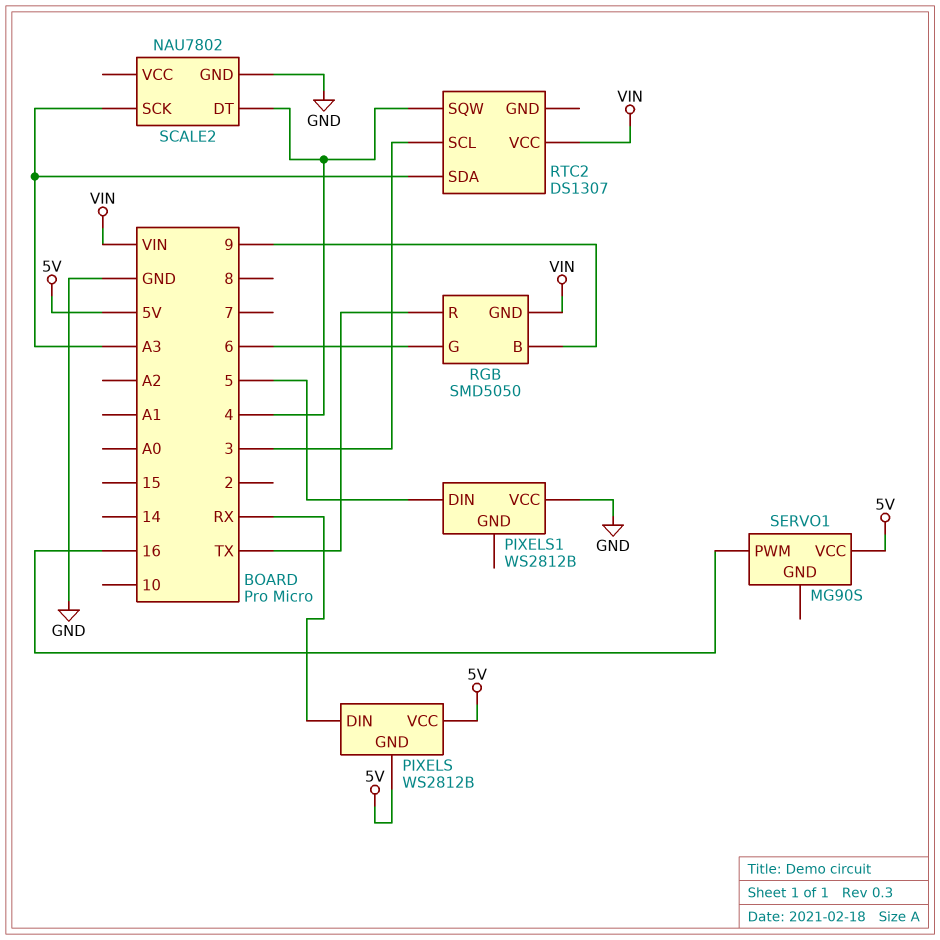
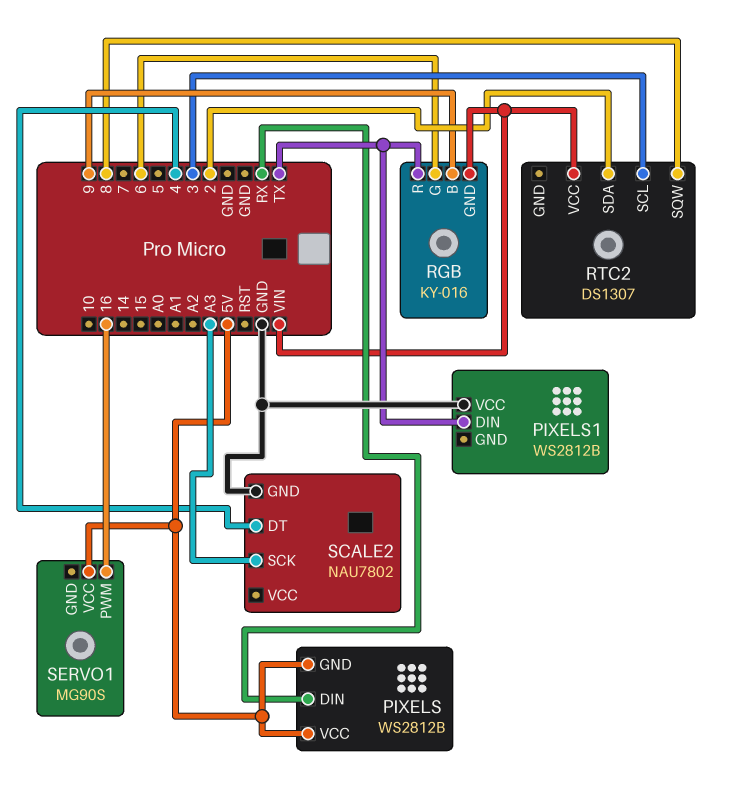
PIXELS1 pin DIN: 5 -> TX
RGB: SMD5050 -> KY-016
RTC2 pin SDA: A3 -> 2
RTC2 pin SQW: 4 -> 8

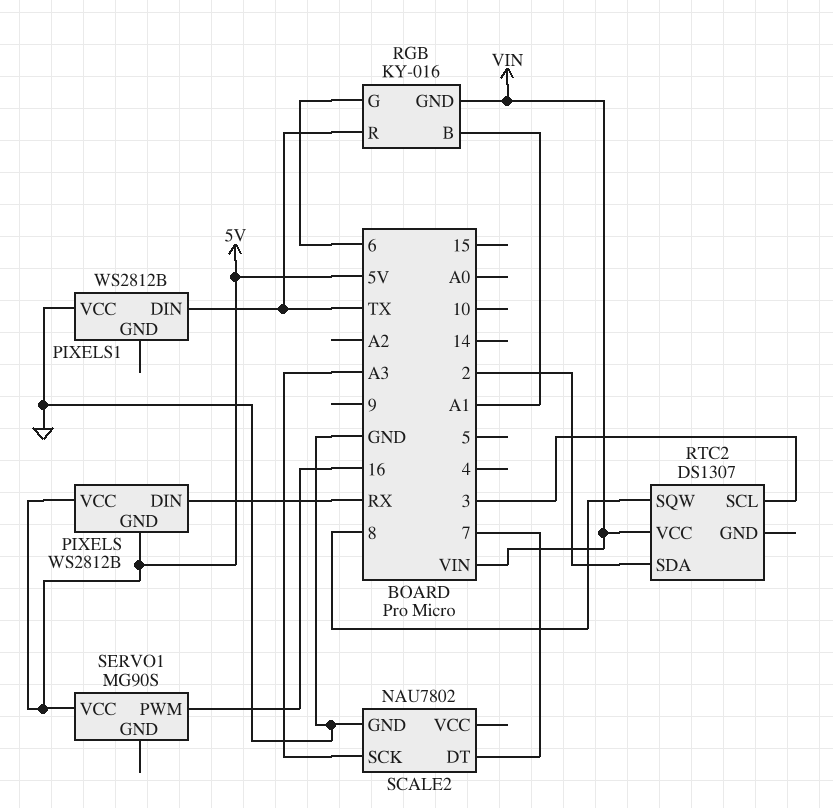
RGB pin B: 9 -> A1
SCALE2 pin DT: 4 -> 7

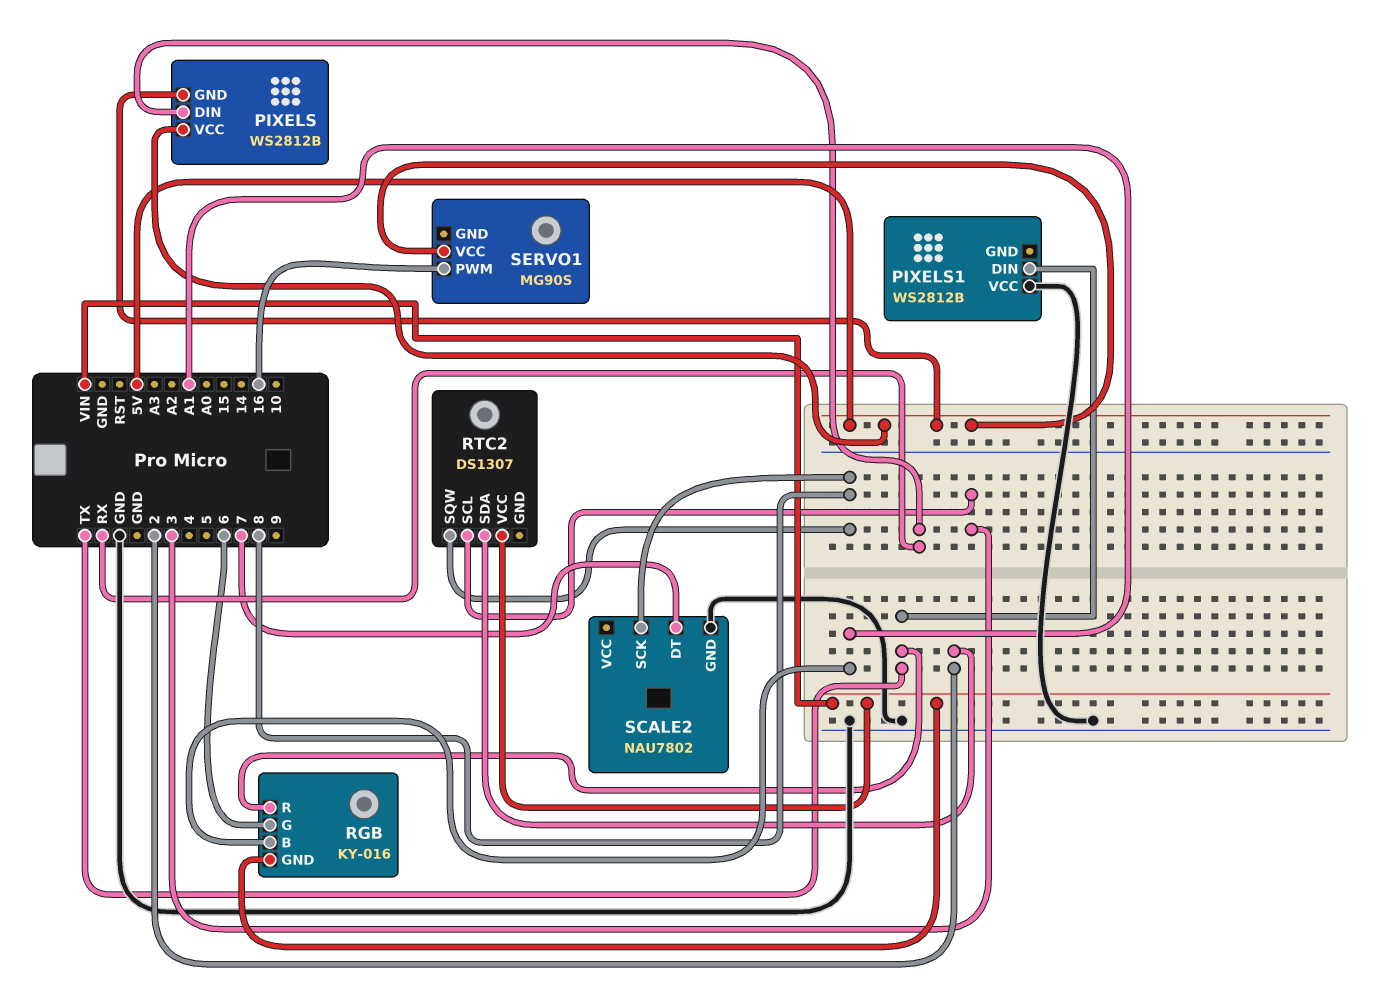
SCALE2 pin SCK: A3 -> 8

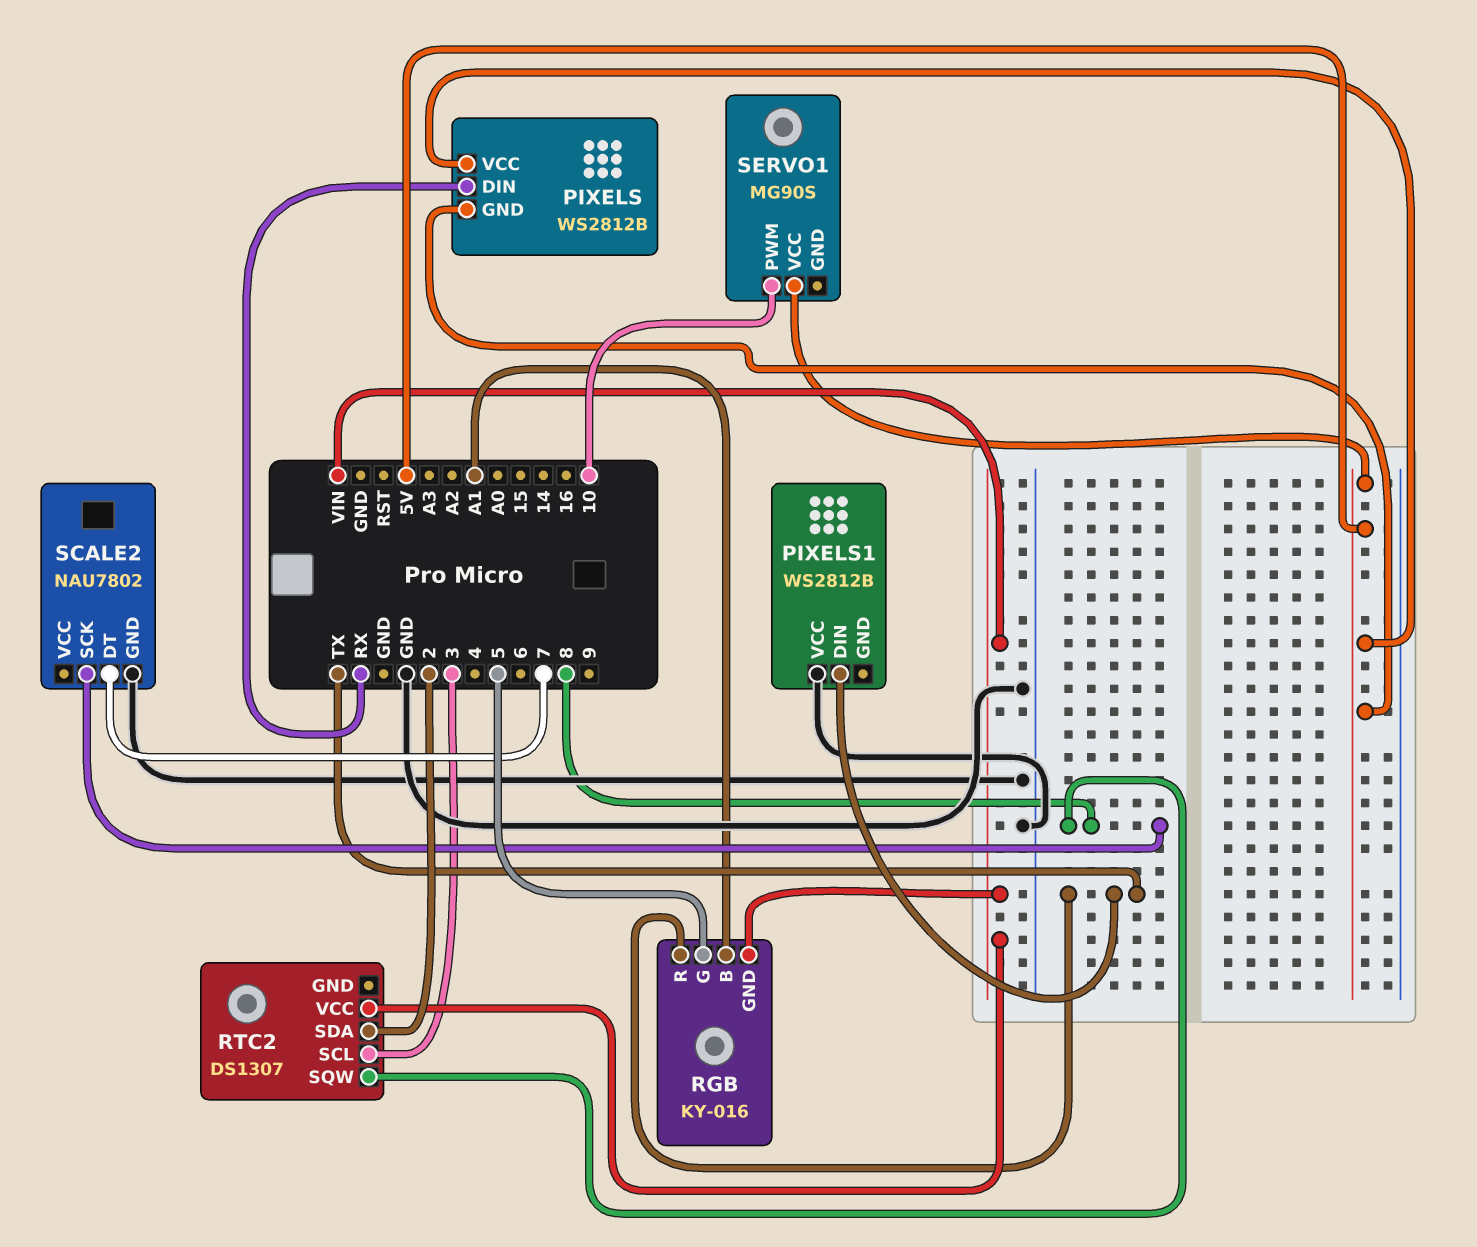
RGB pin G: 6 -> 5
SERVO1 pin PWM: 16 -> 10

